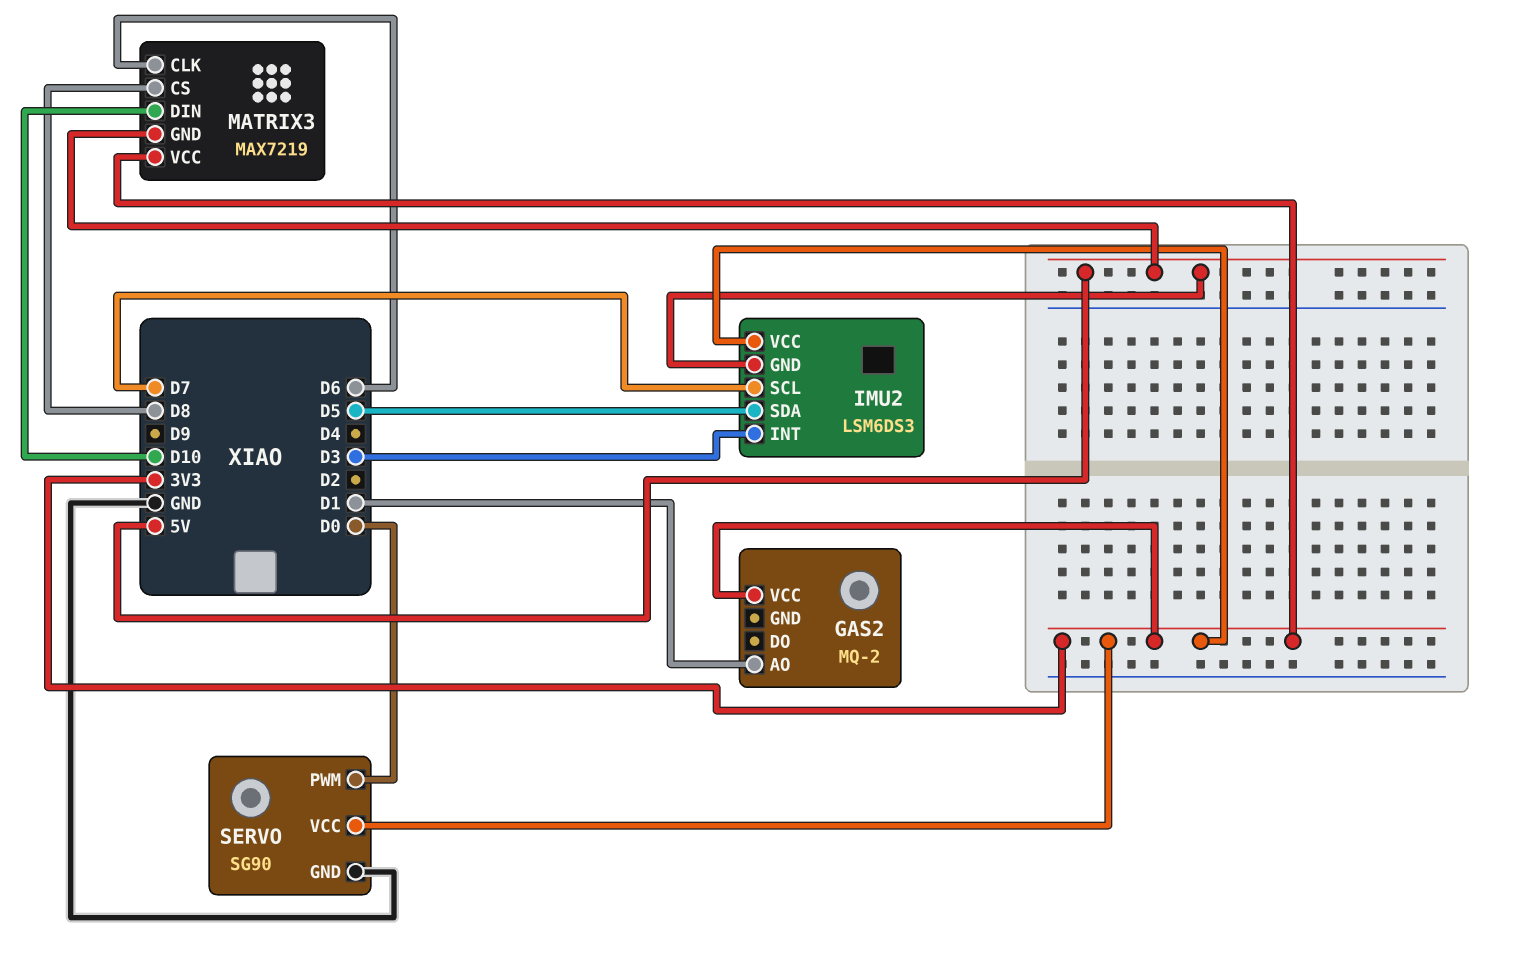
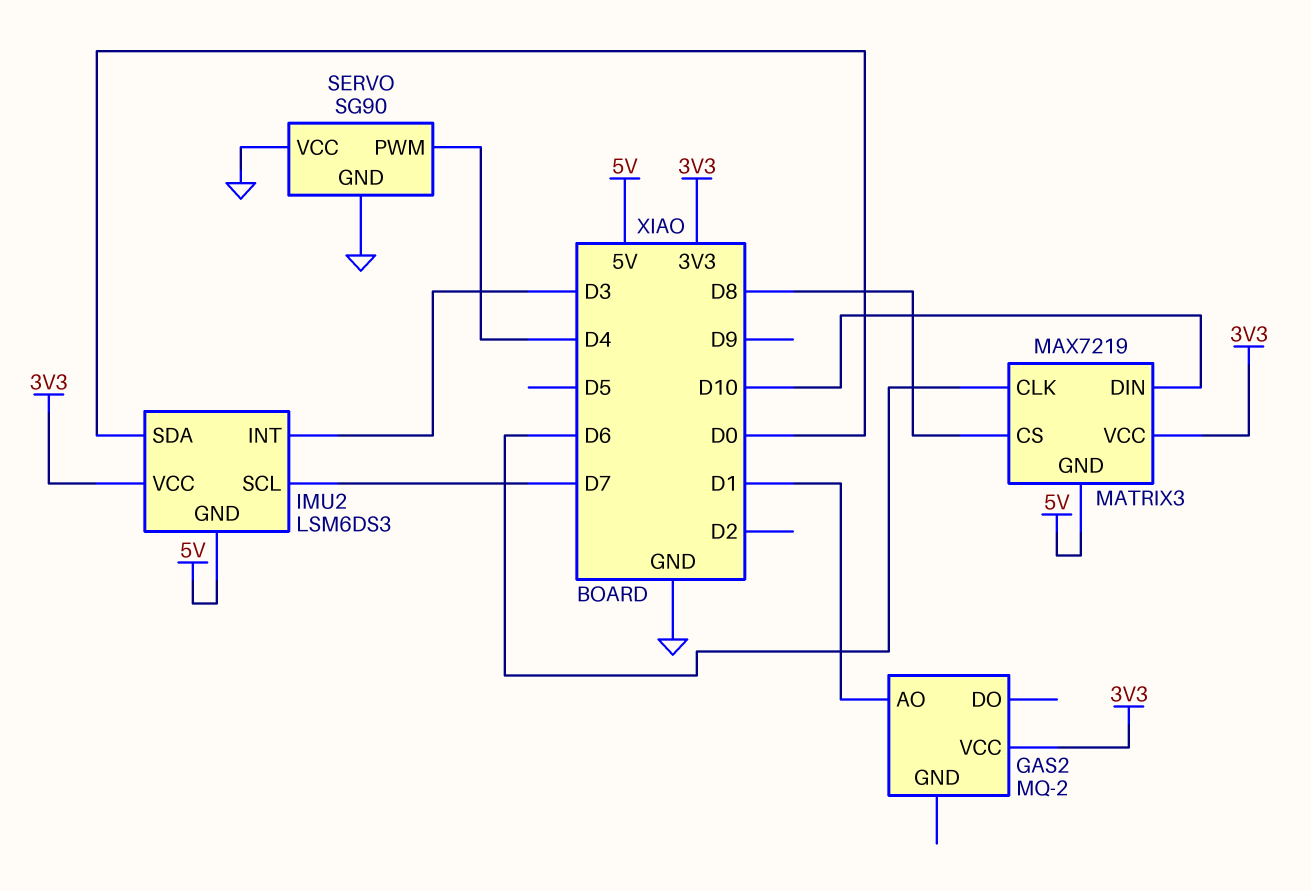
IMU2 pin SDA: D5 -> D0
SERVO pin PWM: D0 -> D4
SERVO pin VCC: 3V3 -> GND

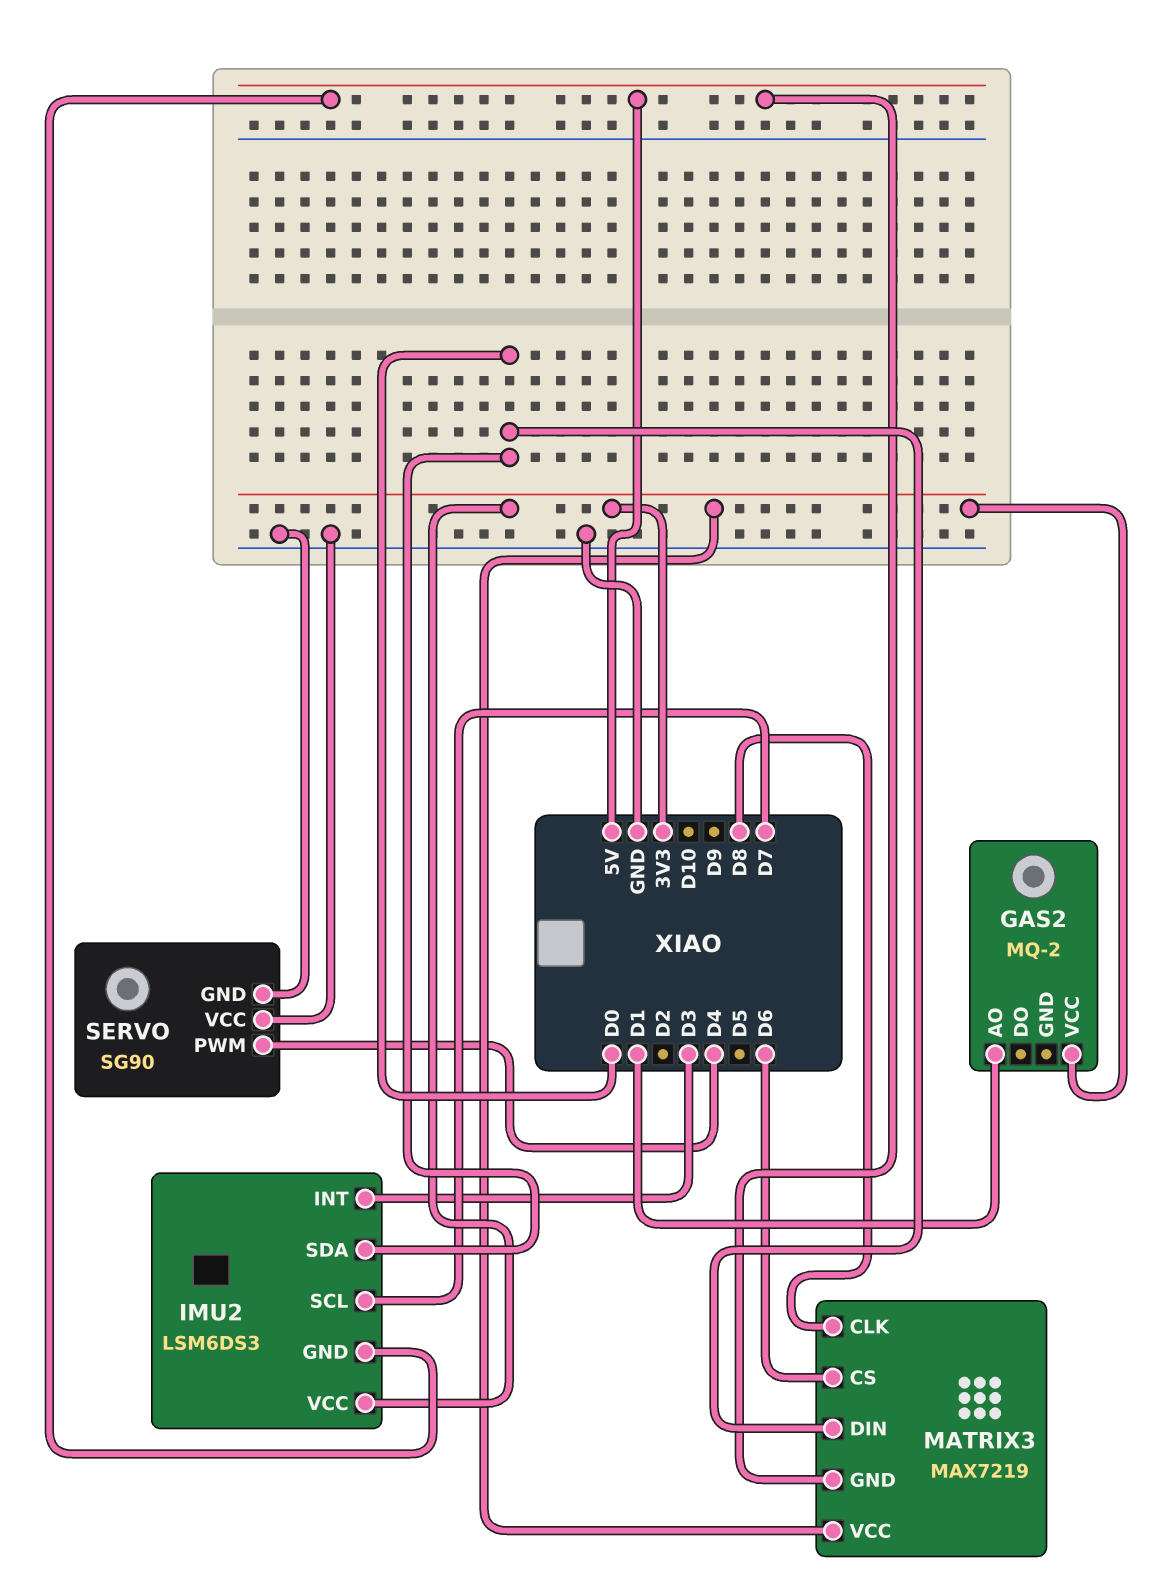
MATRIX3 pin CLK: D6 -> D8
MATRIX3 pin CS: D8 -> D6
MATRIX3 pin DIN: D10 -> D0

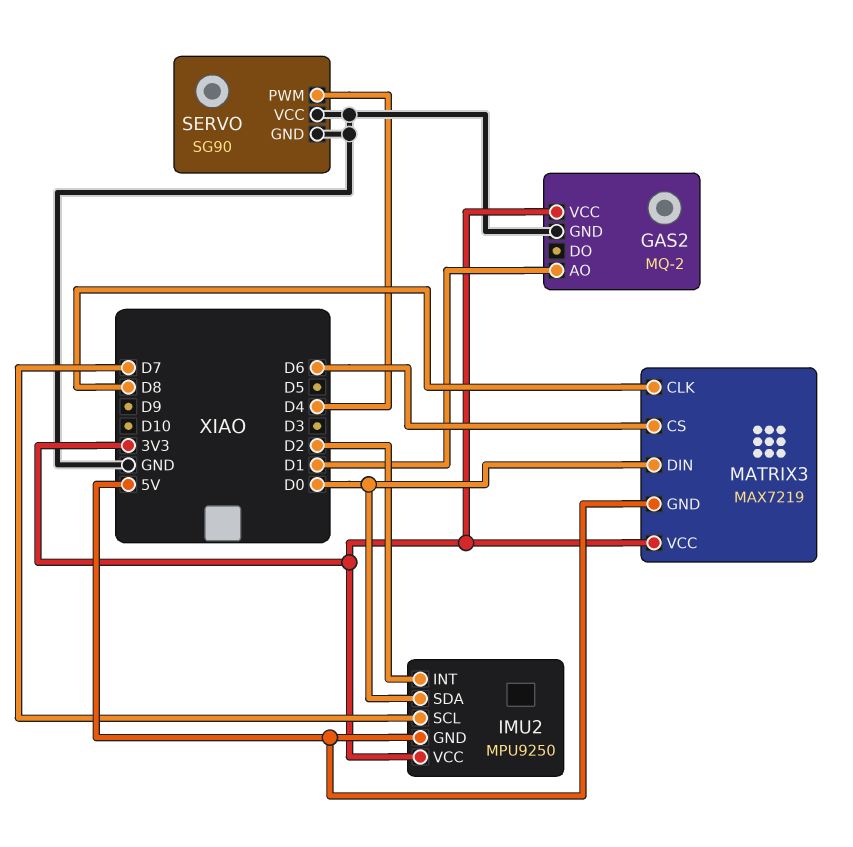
GAS2 pin GND: none -> GND
IMU2: LSM6DS3 -> MPU9250
IMU2 pin INT: D3 -> D2

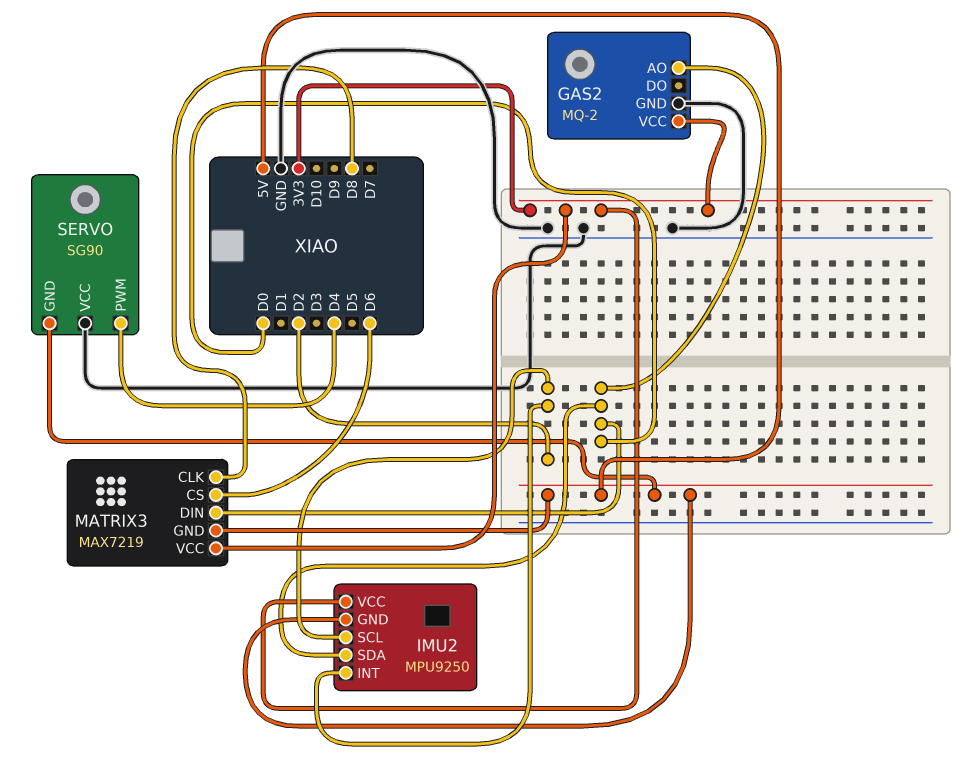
GAS2 pin AO: D1 -> D0
IMU2 pin SCL: D7 -> D2
SERVO pin GND: GND -> 5V

